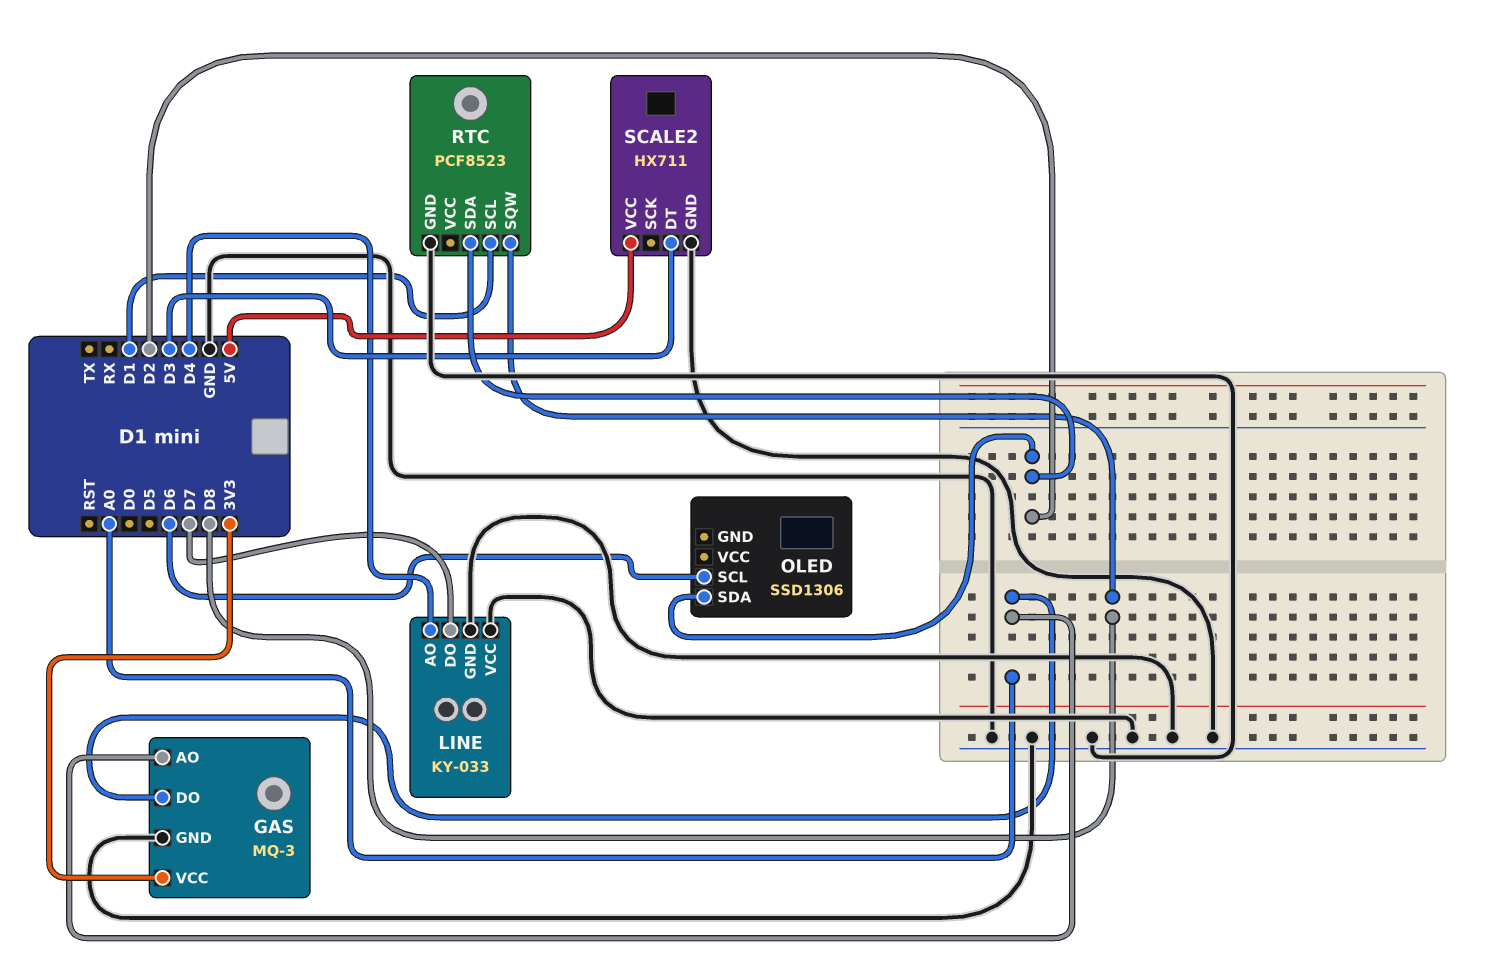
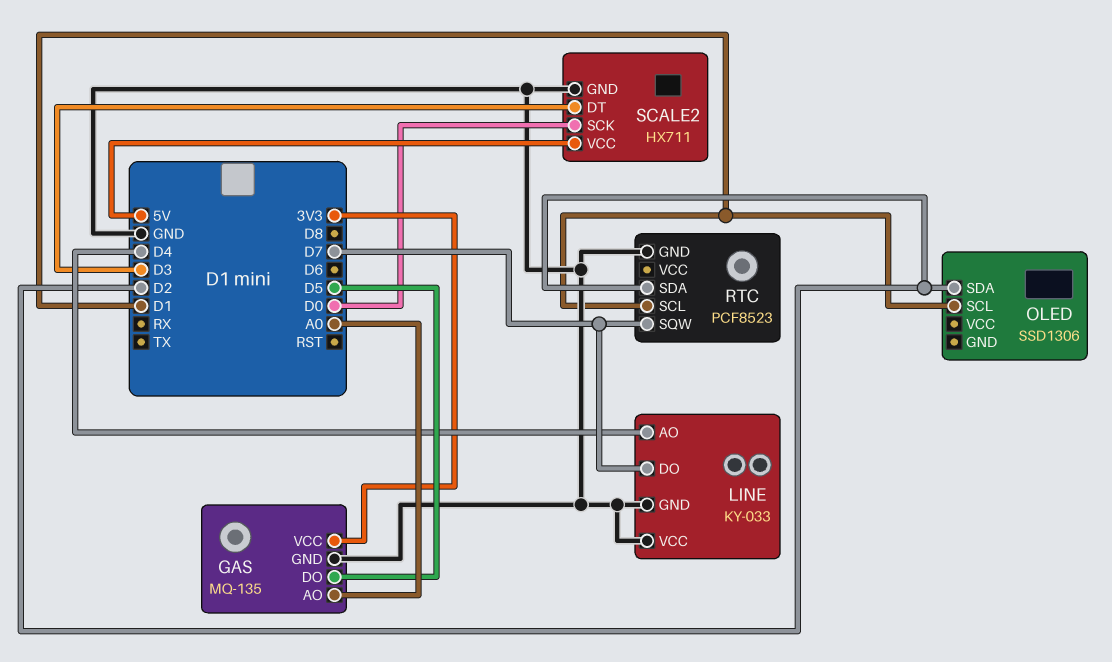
GAS: MQ-3 -> MQ-135
GAS pin DO: A0 -> D5
OLED pin SCL: D6 -> D1
RTC pin SQW: D8 -> D7
SCALE2 pin SCK: none -> D0

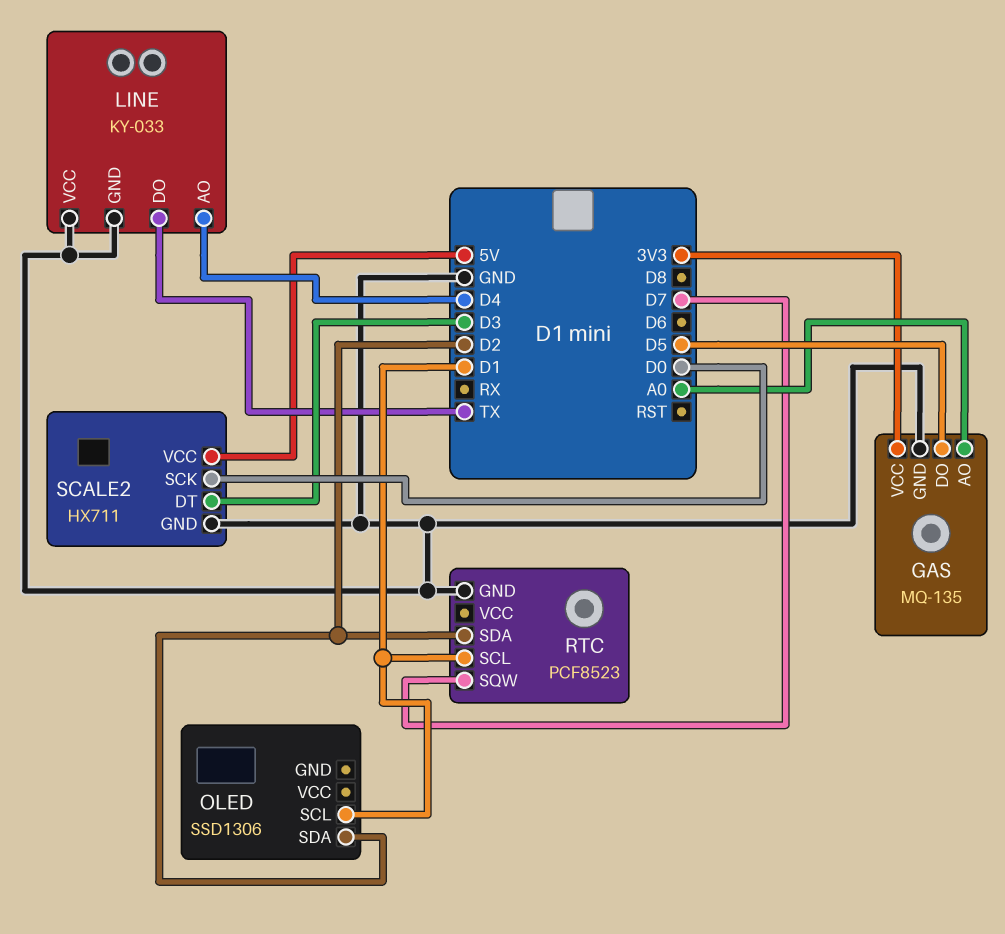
LINE pin DO: D7 -> TX

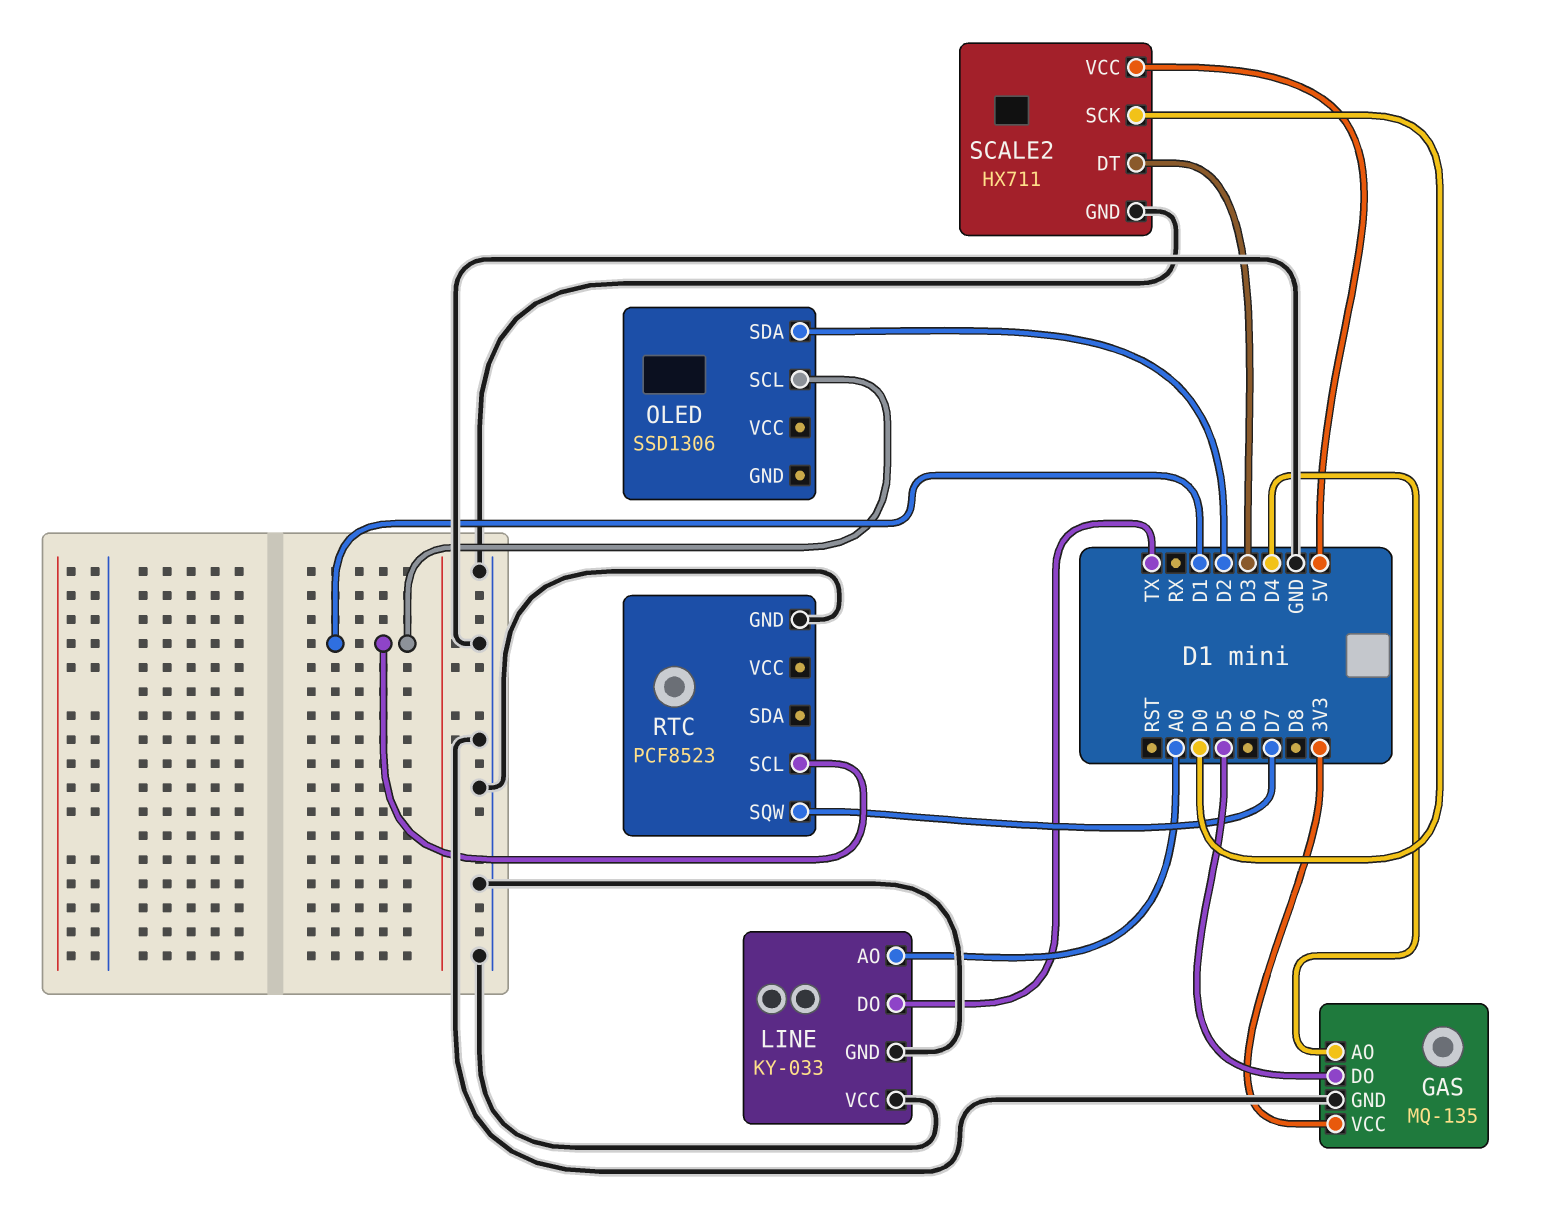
GAS pin AO: A0 -> D4
LINE pin AO: D4 -> A0
RTC pin SDA: D2 -> none

